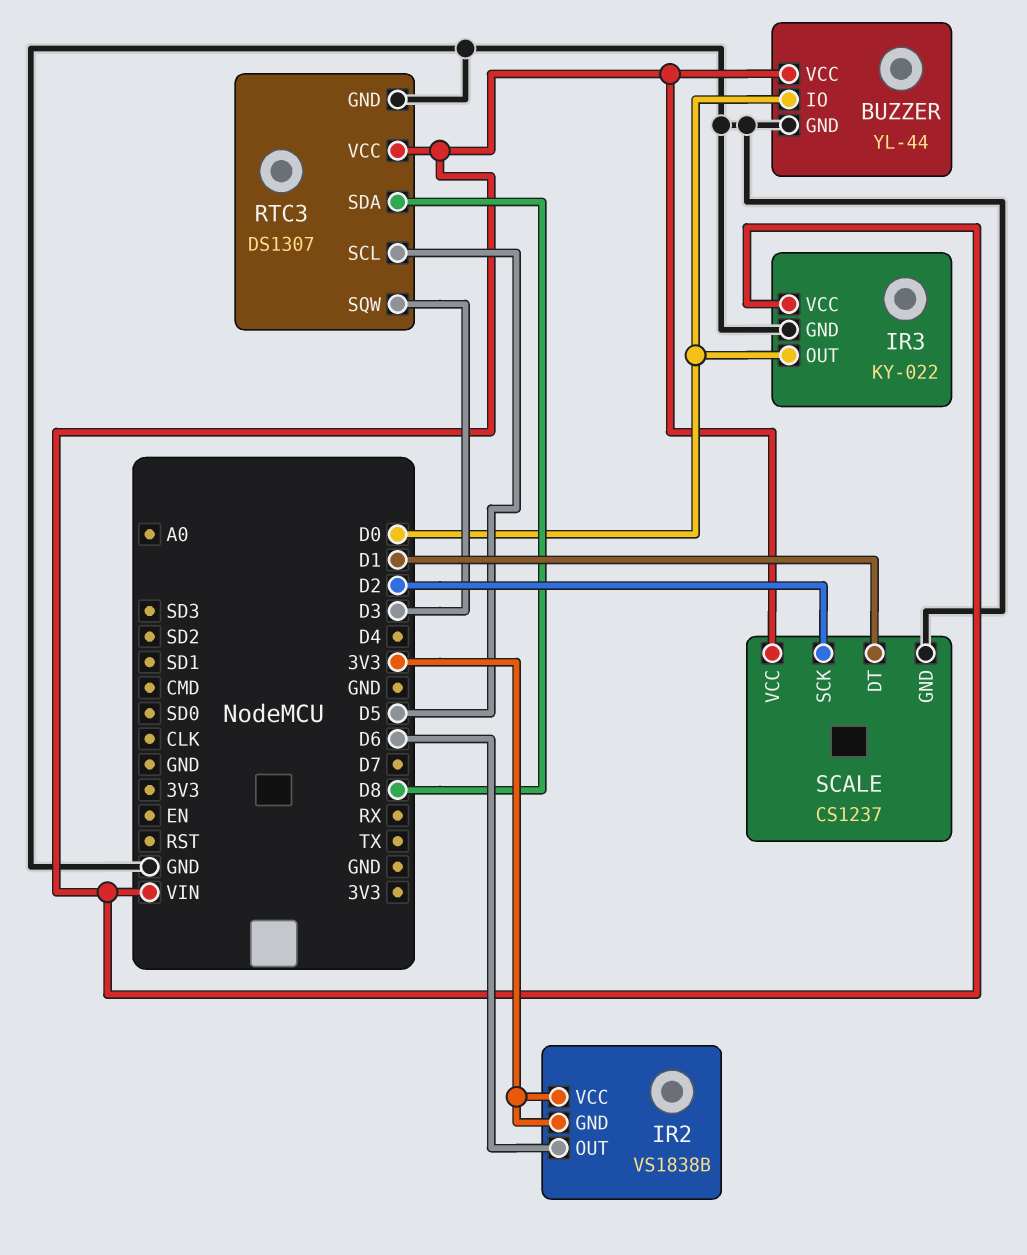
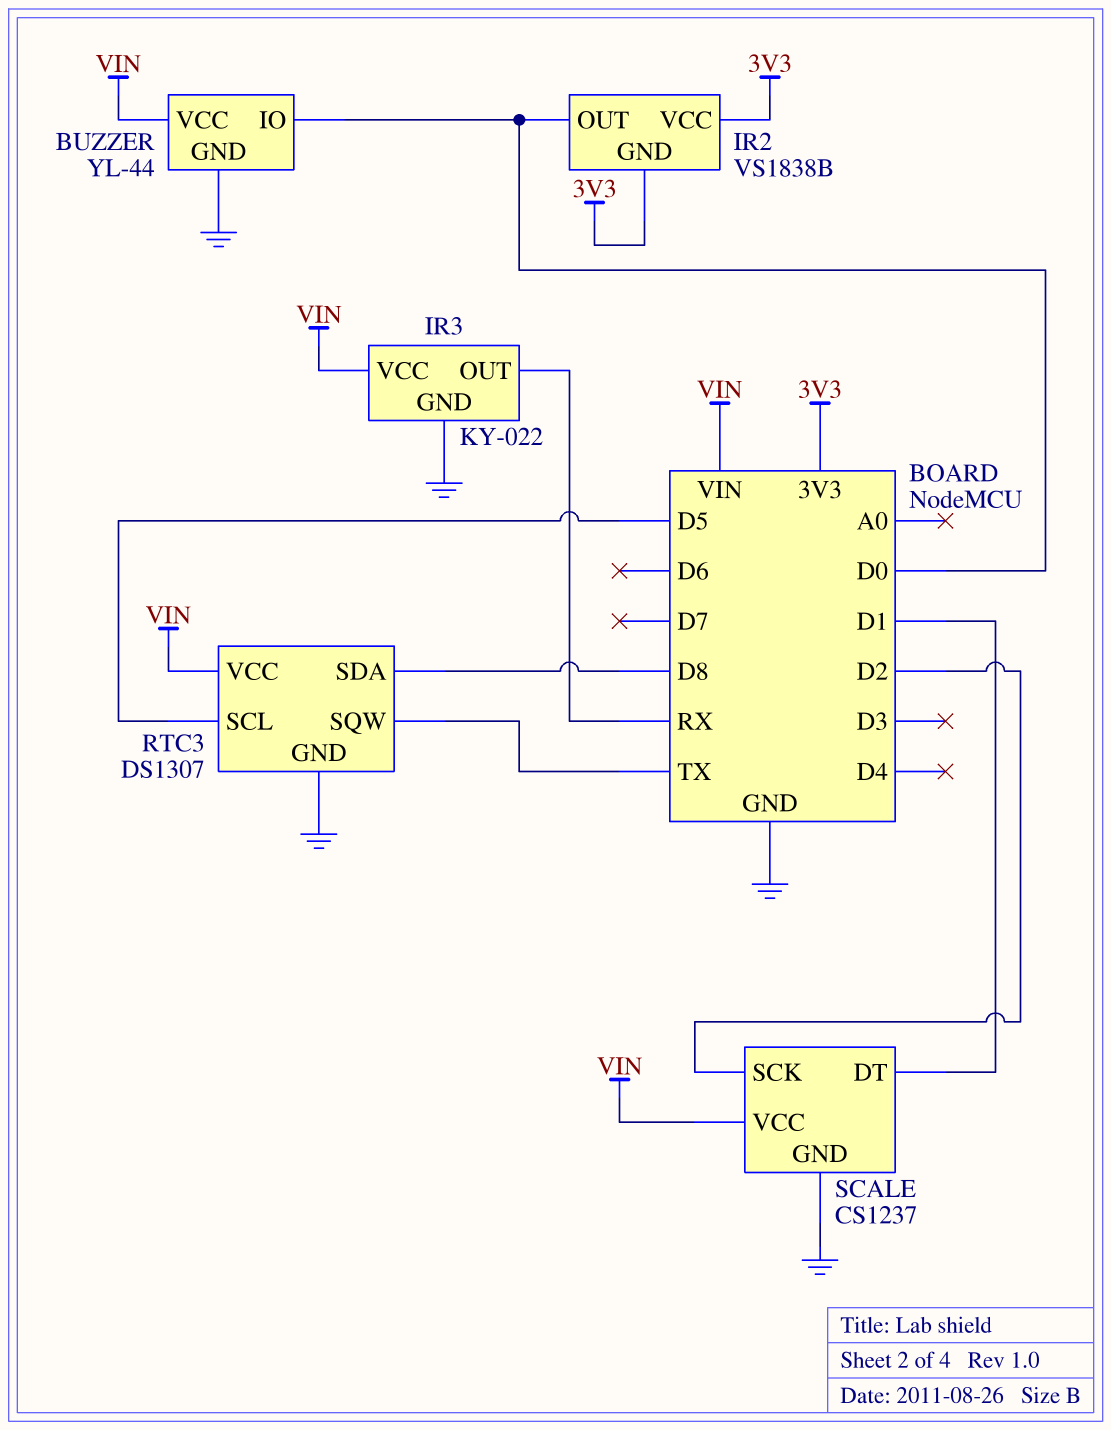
IR2 pin OUT: D6 -> D0
IR3 pin OUT: D0 -> RX
RTC3 pin SQW: D3 -> TX

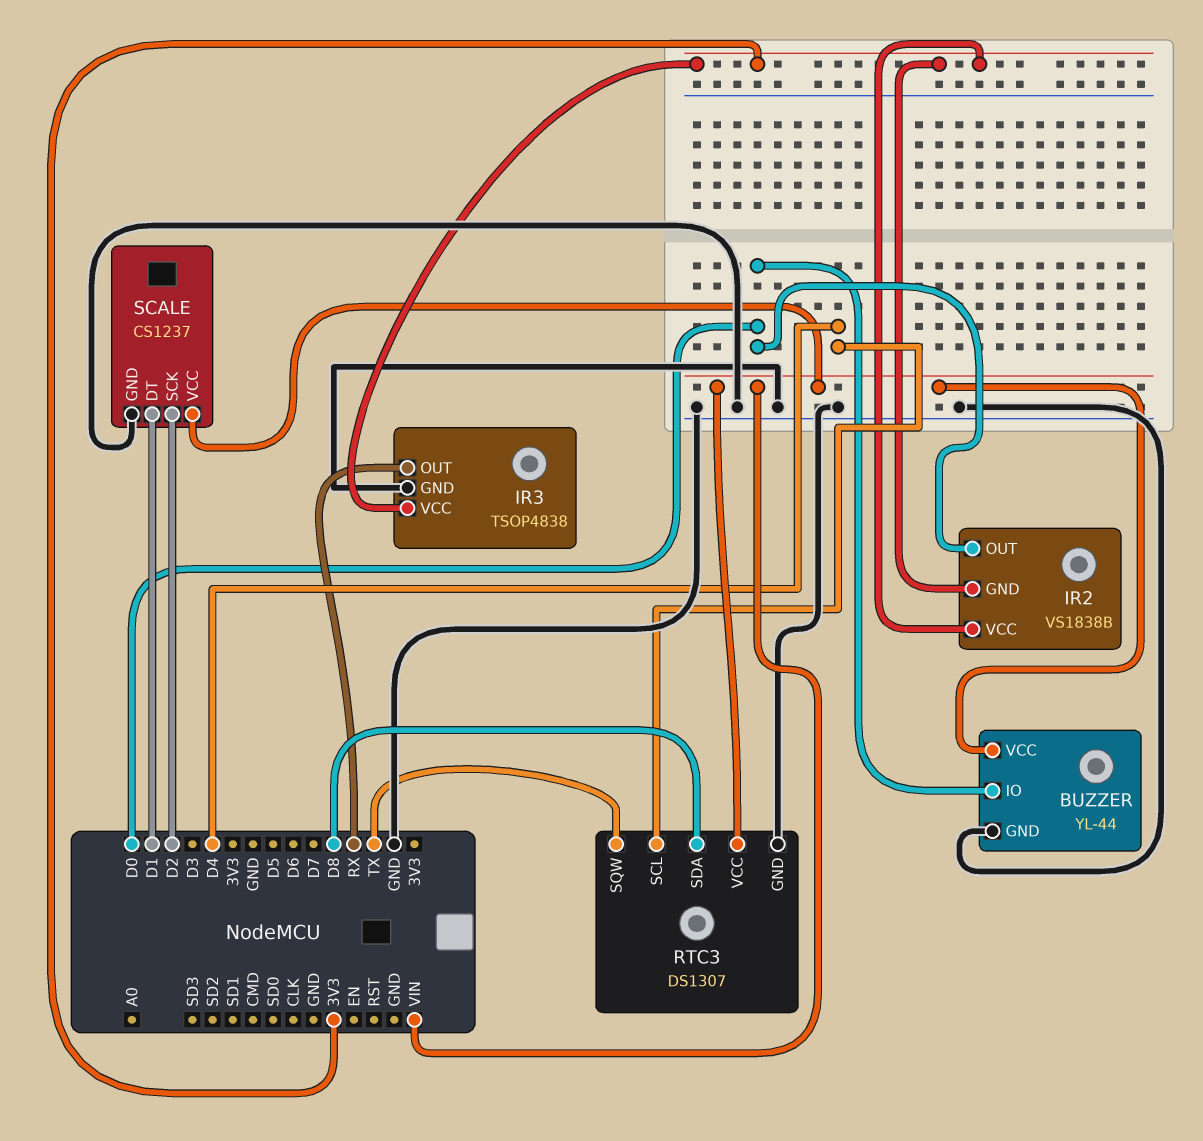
IR3: KY-022 -> TSOP4838
IR3 pin VCC: VIN -> 3V3
RTC3 pin SCL: D5 -> D4

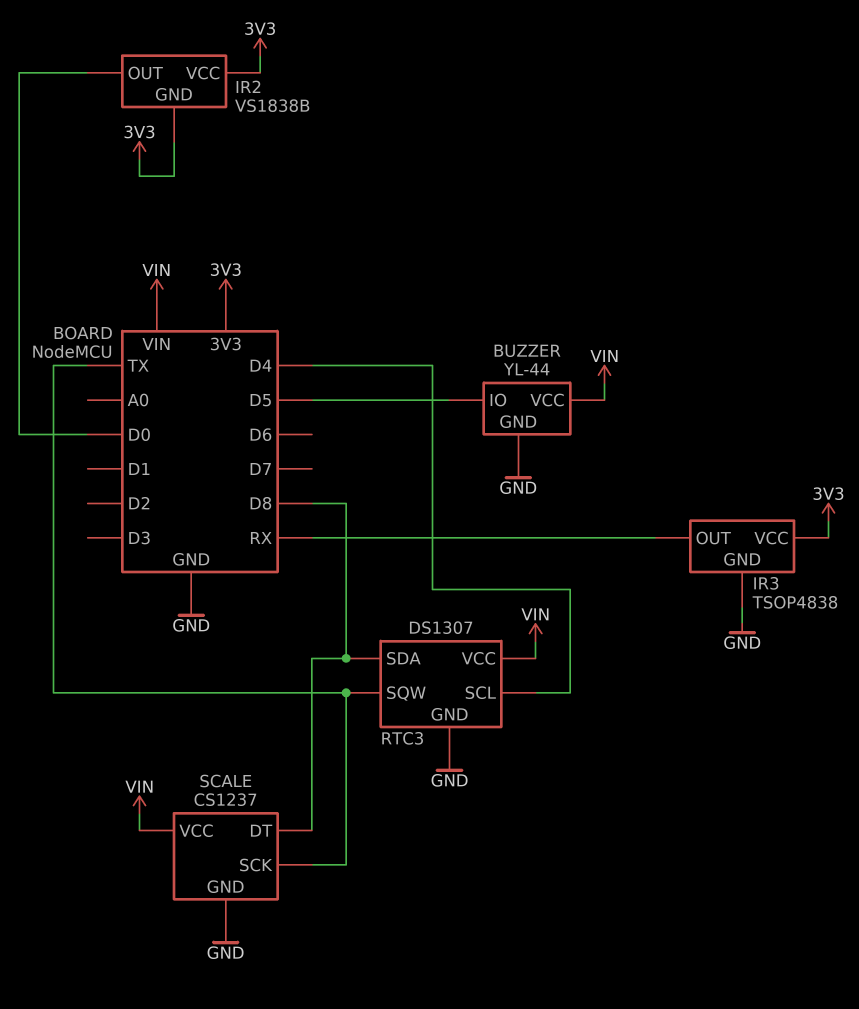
BUZZER pin IO: D0 -> D5
SCALE pin DT: D1 -> D8
SCALE pin SCK: D2 -> TX

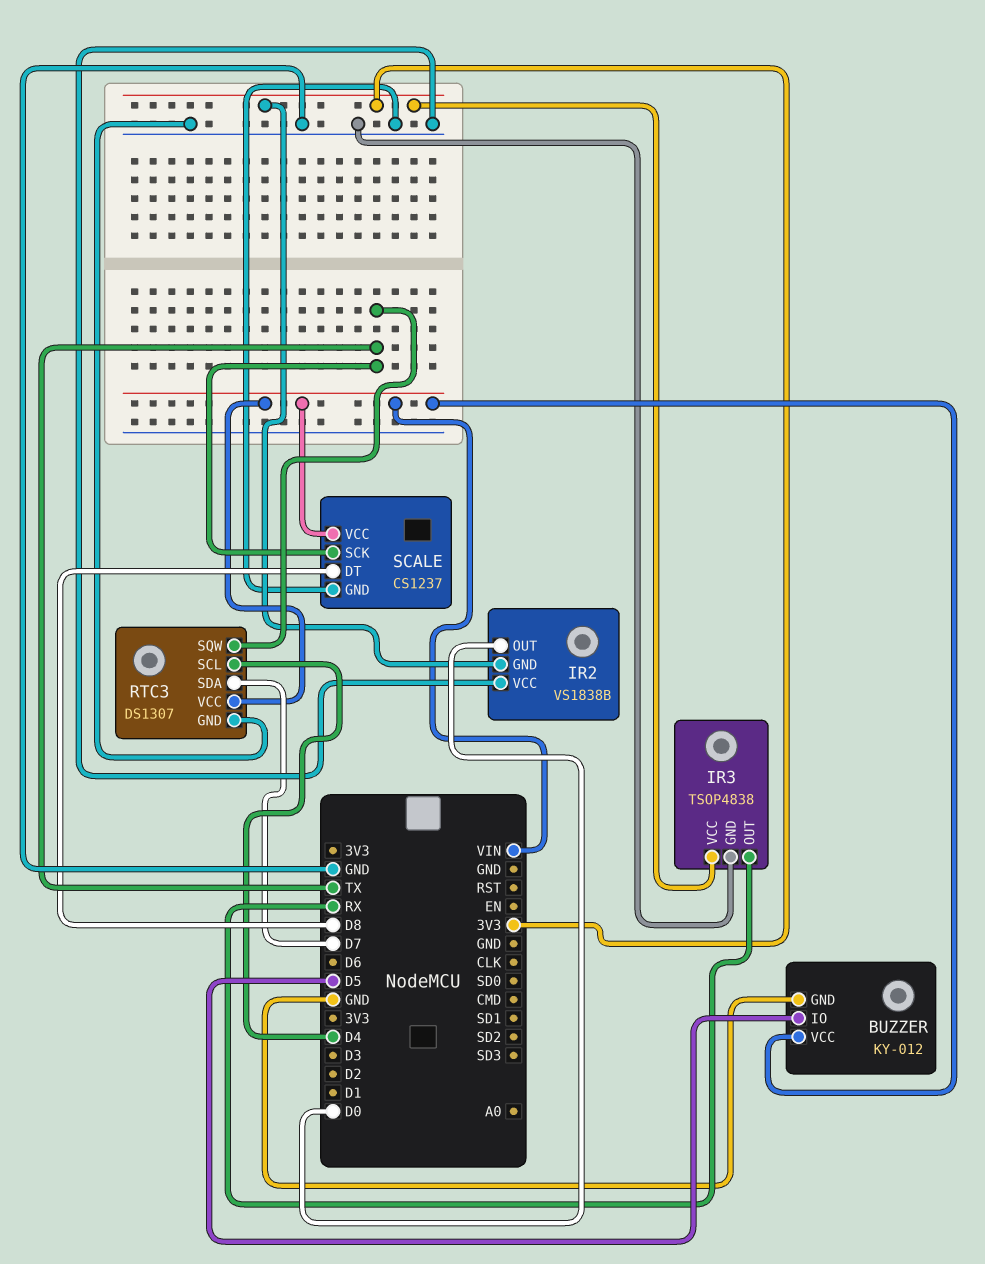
BUZZER: YL-44 -> KY-012
IR2 pin VCC: 3V3 -> GND
RTC3 pin SDA: D8 -> D7

